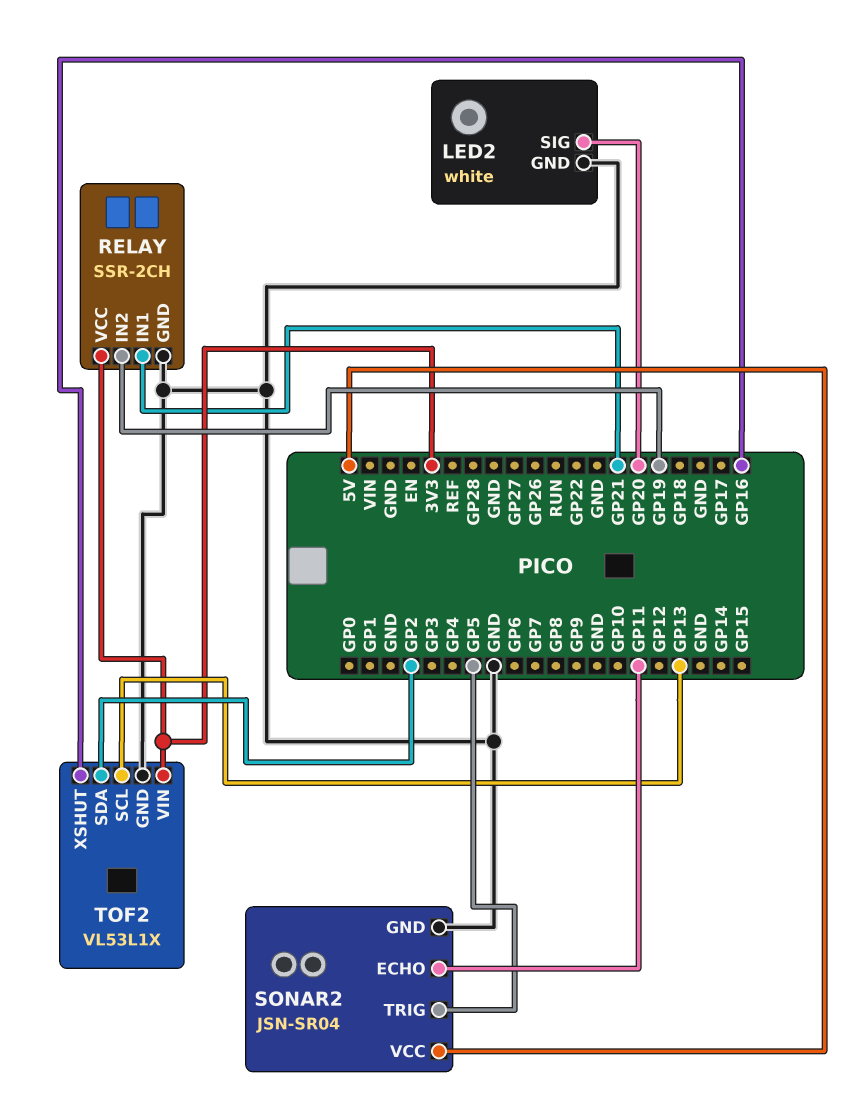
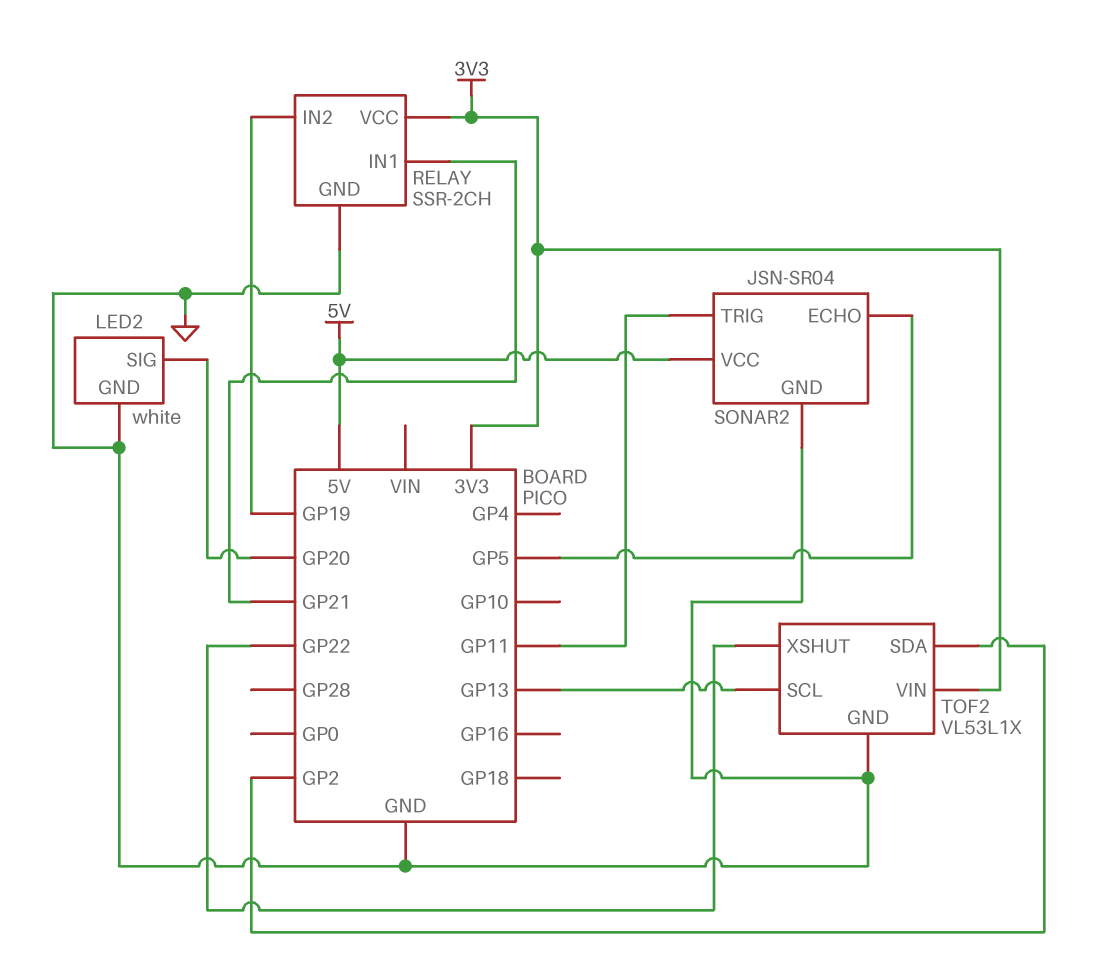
SONAR2 pin ECHO: GP11 -> GP5
SONAR2 pin TRIG: GP5 -> GP11
TOF2 pin XSHUT: GP16 -> GP22

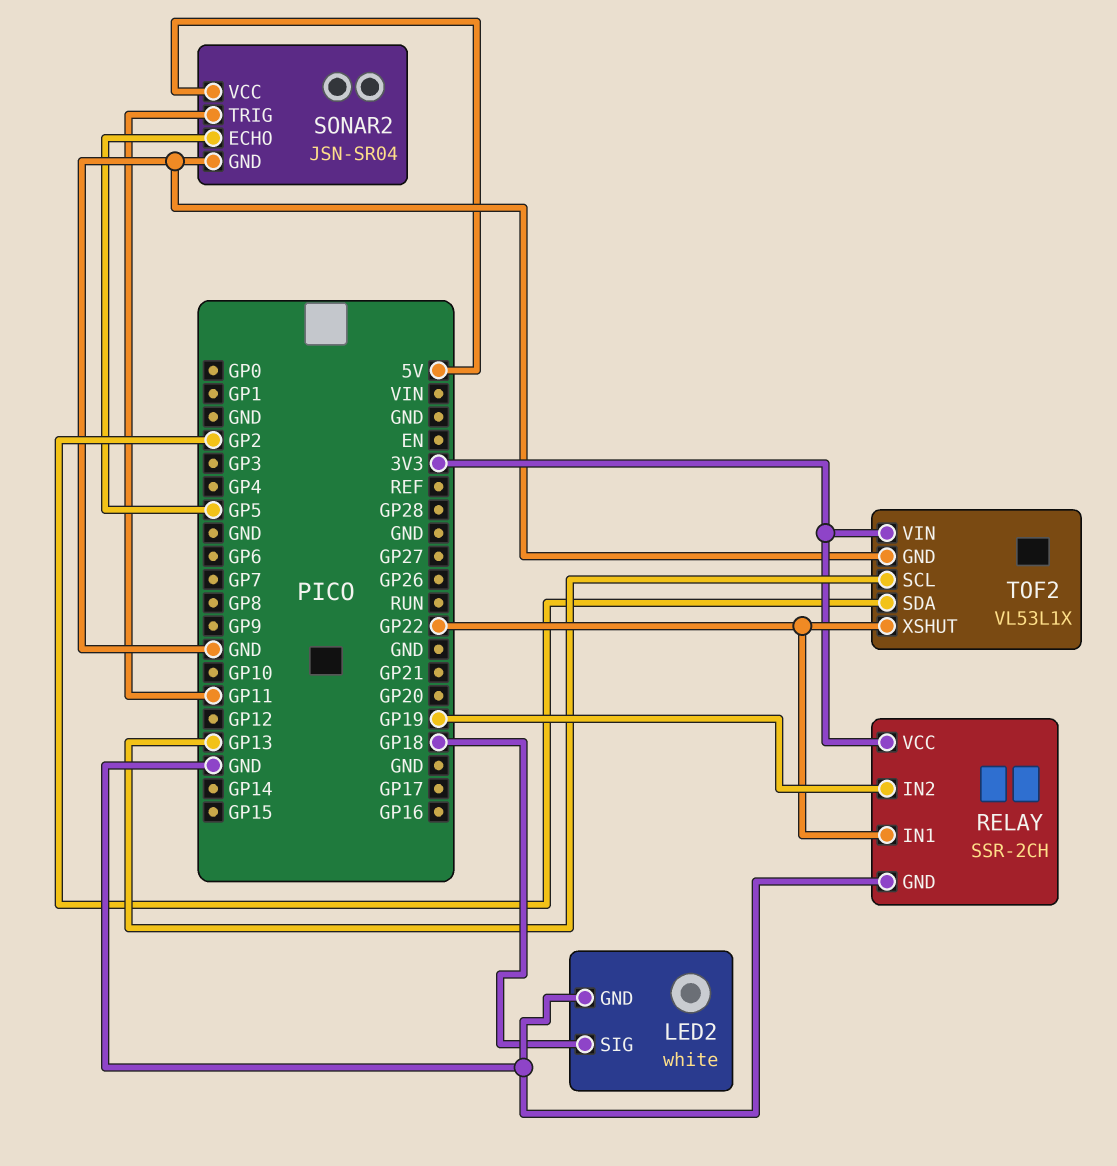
LED2 pin SIG: GP20 -> GP18
RELAY pin IN1: GP21 -> GP22

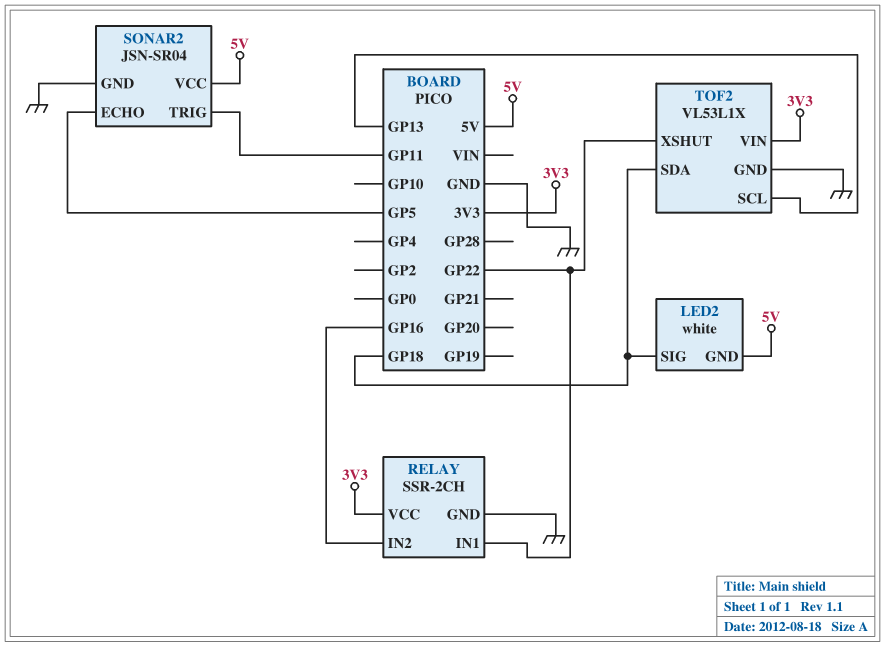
LED2 pin GND: GND -> 5V
RELAY pin IN2: GP19 -> GP16
TOF2 pin SDA: GP2 -> GP18

